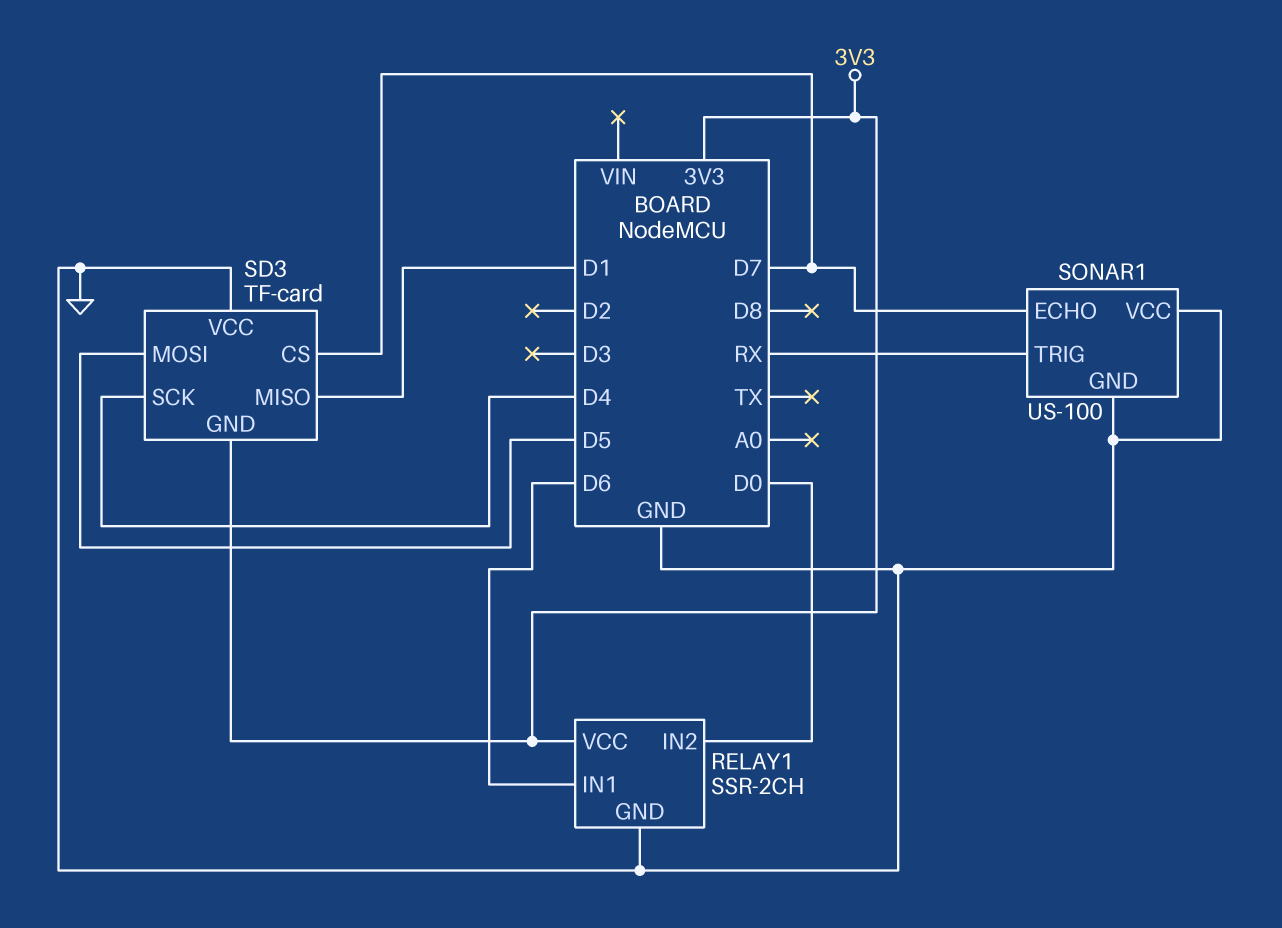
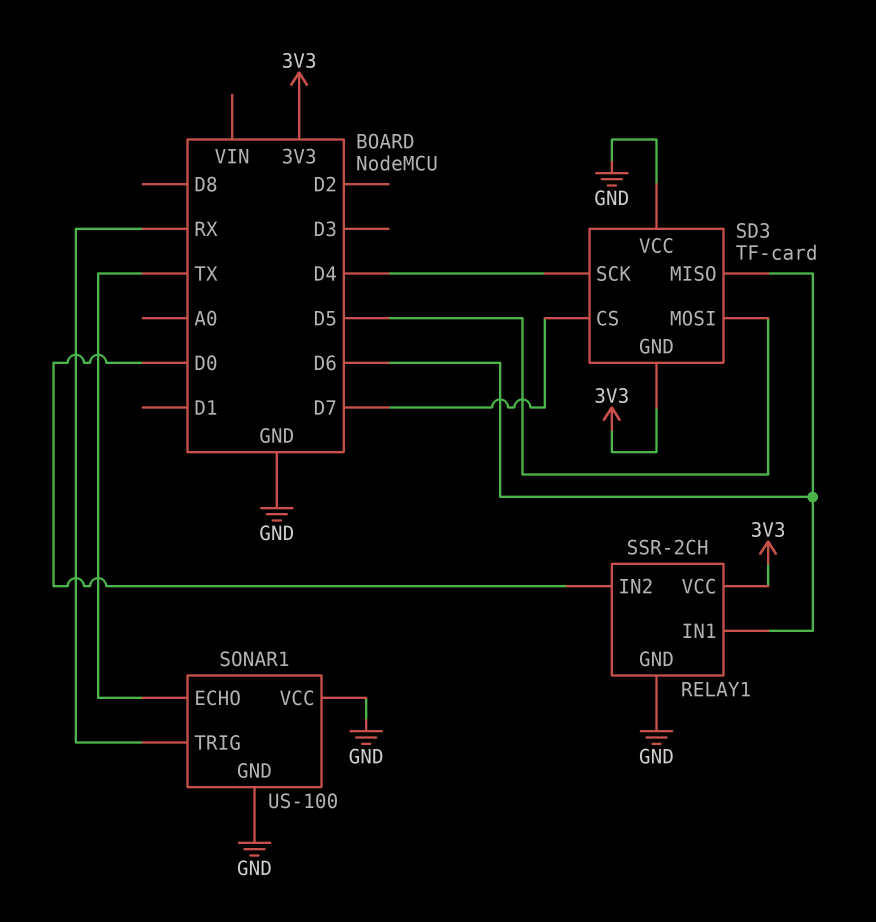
SD3 pin MISO: D1 -> D6
SONAR1 pin ECHO: D7 -> TX

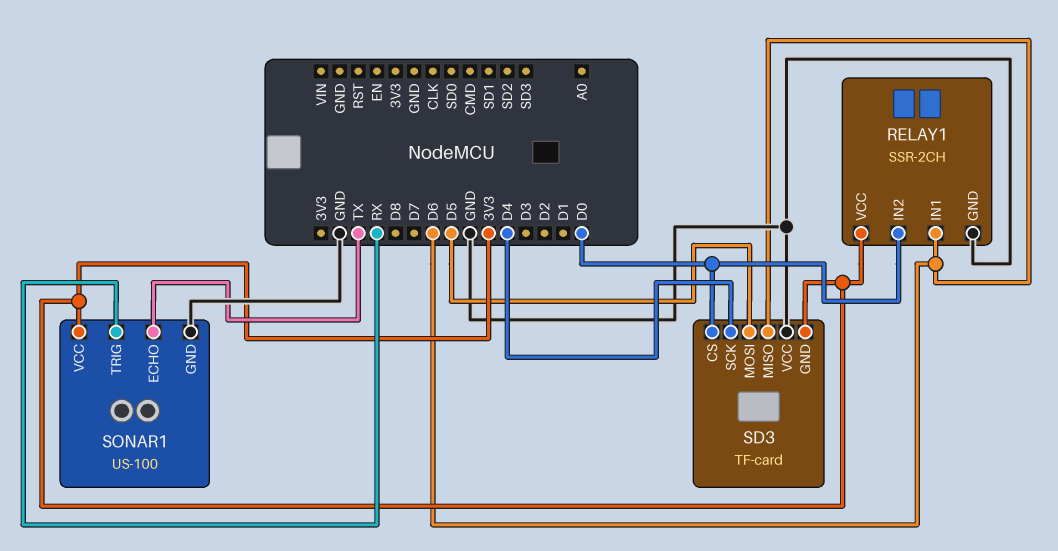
SD3 pin CS: D7 -> D0
SONAR1 pin VCC: GND -> 3V3

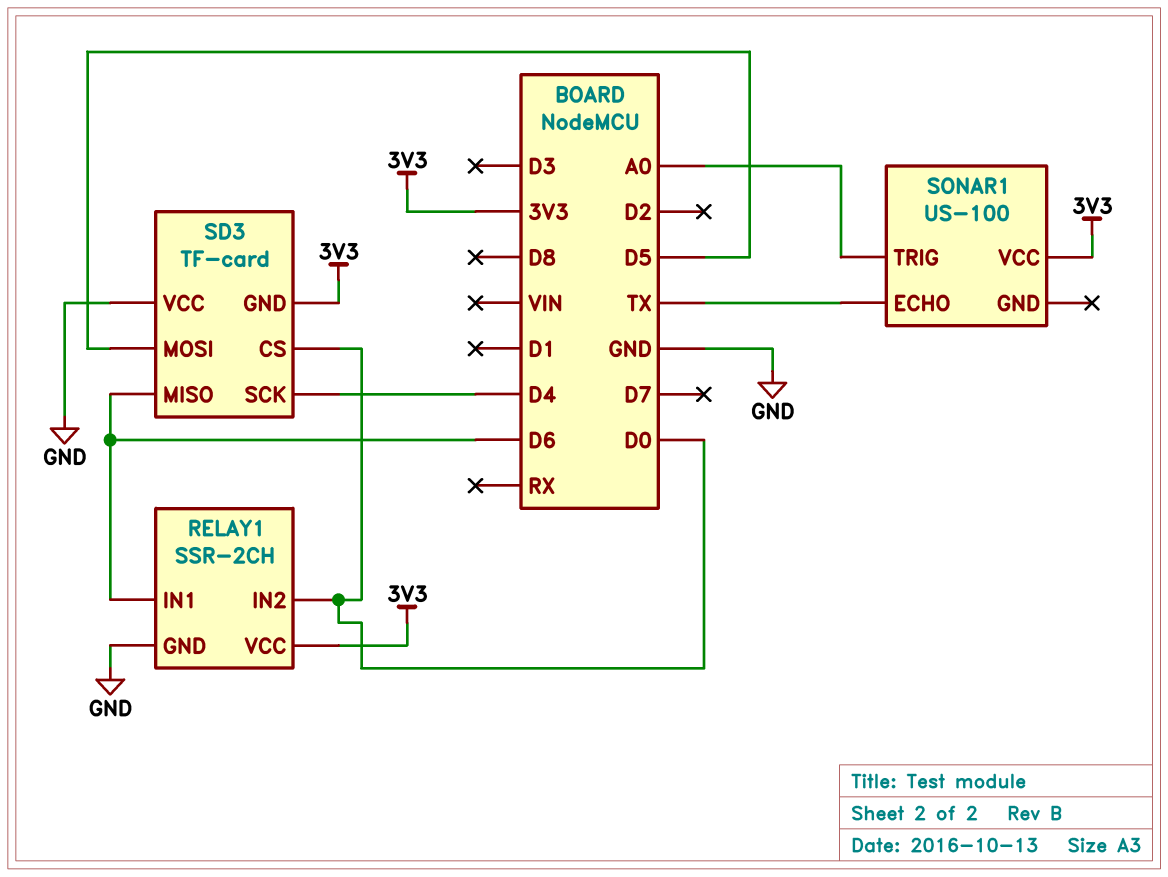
SONAR1 pin GND: GND -> none
SONAR1 pin TRIG: RX -> A0

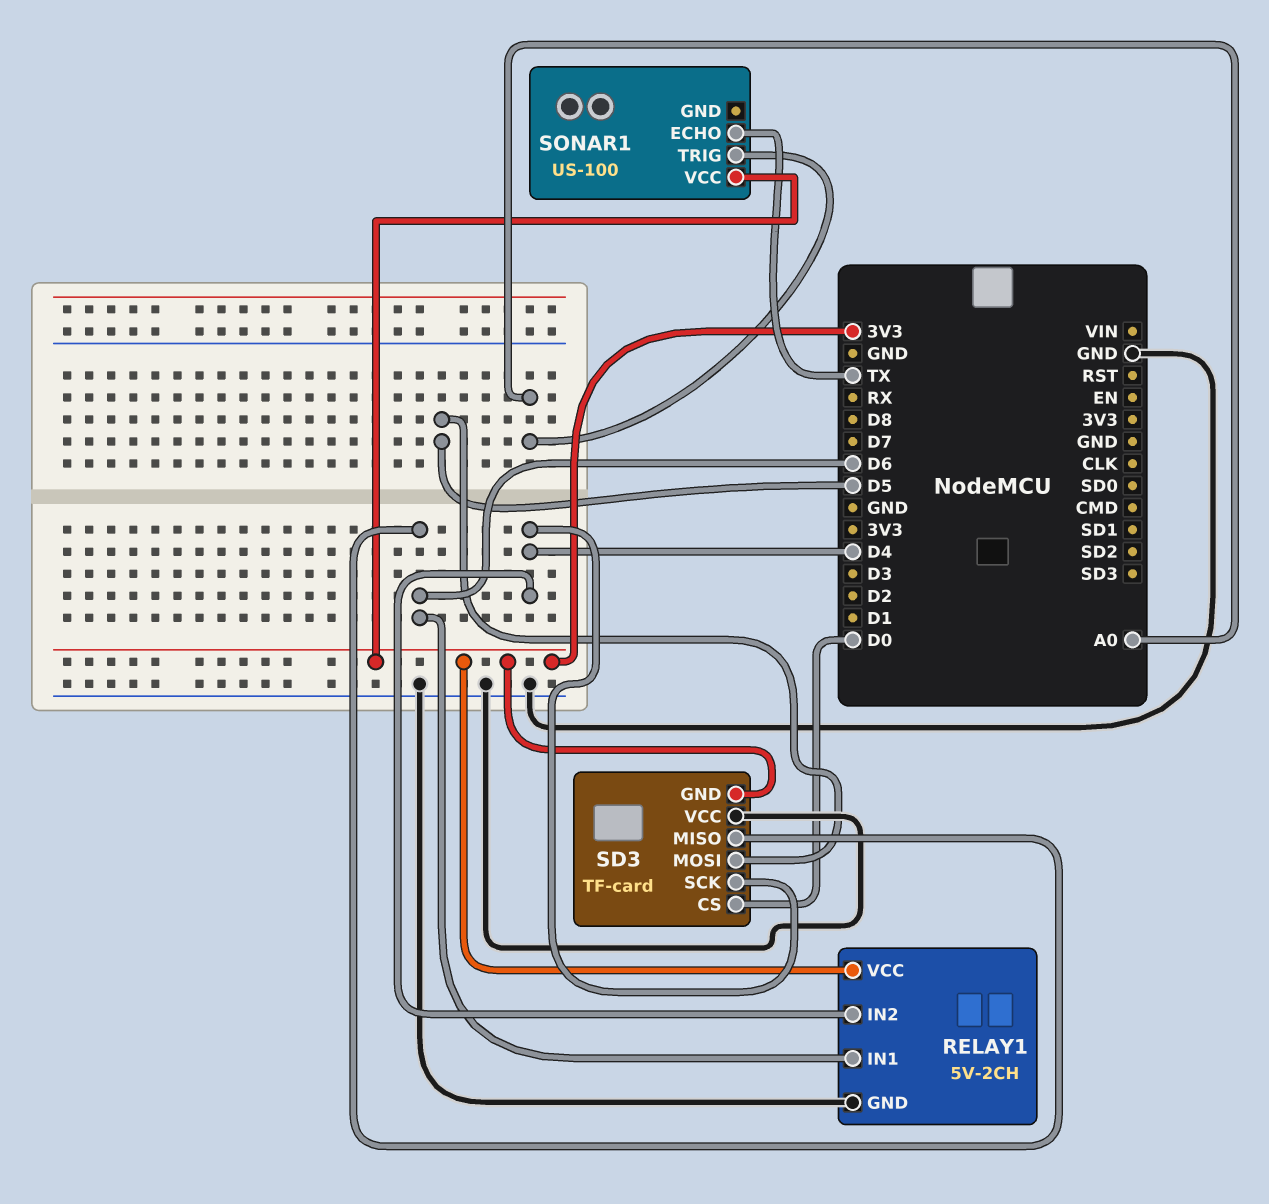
RELAY1: SSR-2CH -> 5V-2CH
RELAY1 pin IN2: D0 -> D4

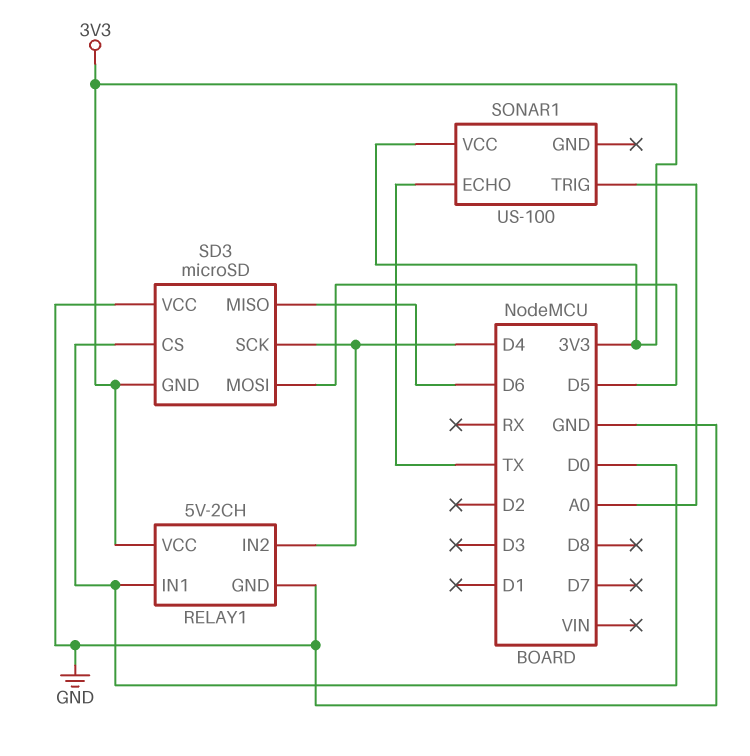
RELAY1 pin IN1: D6 -> D0
SD3: TF-card -> microSD

